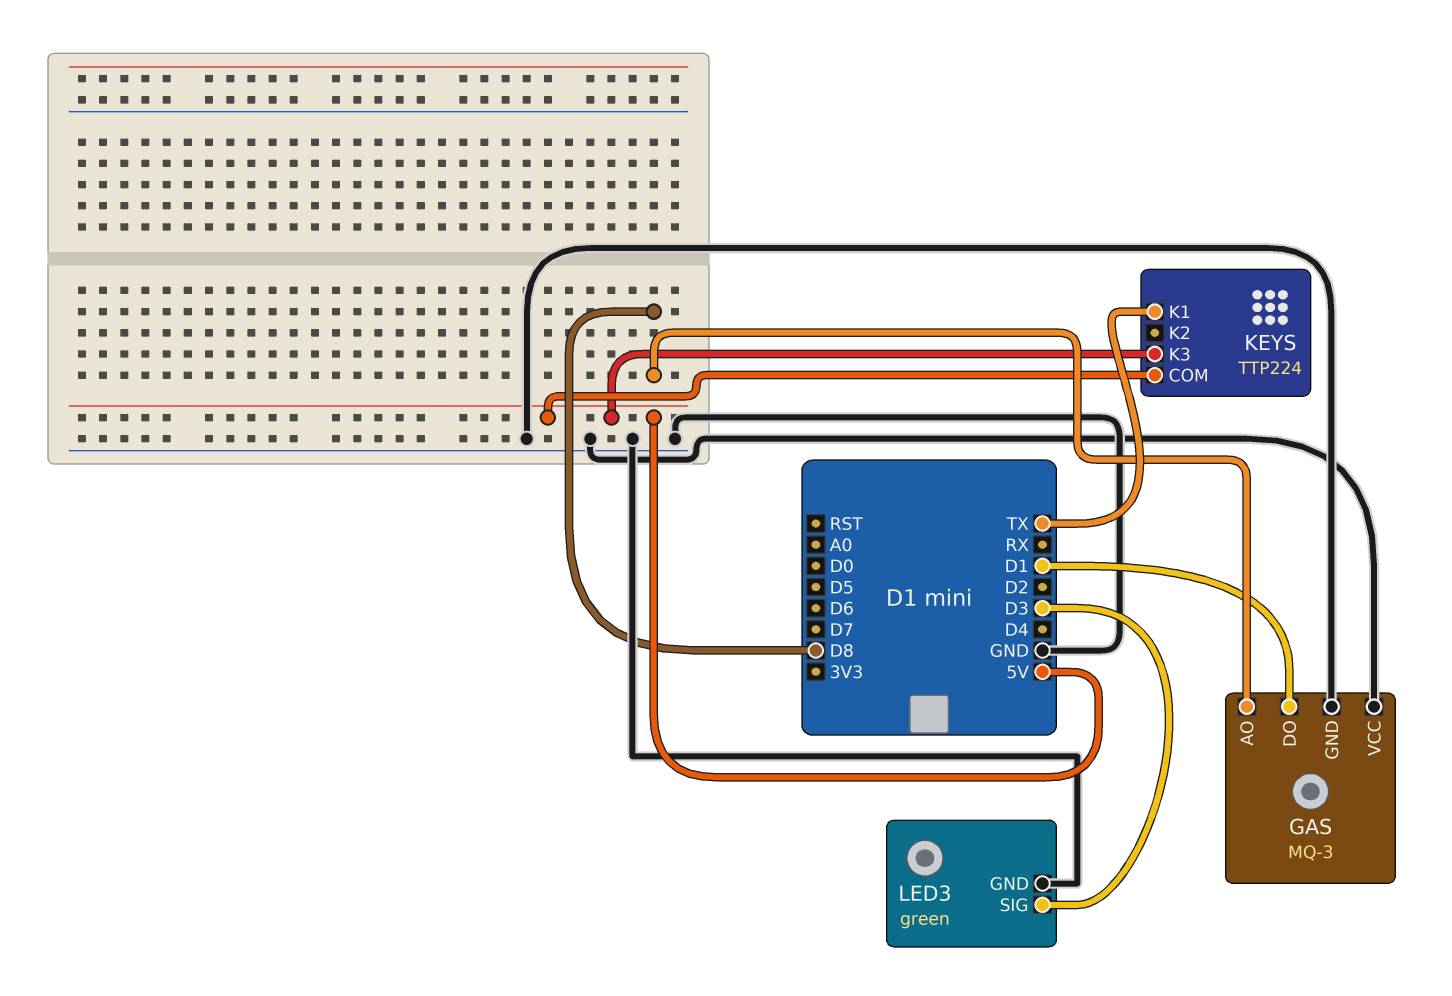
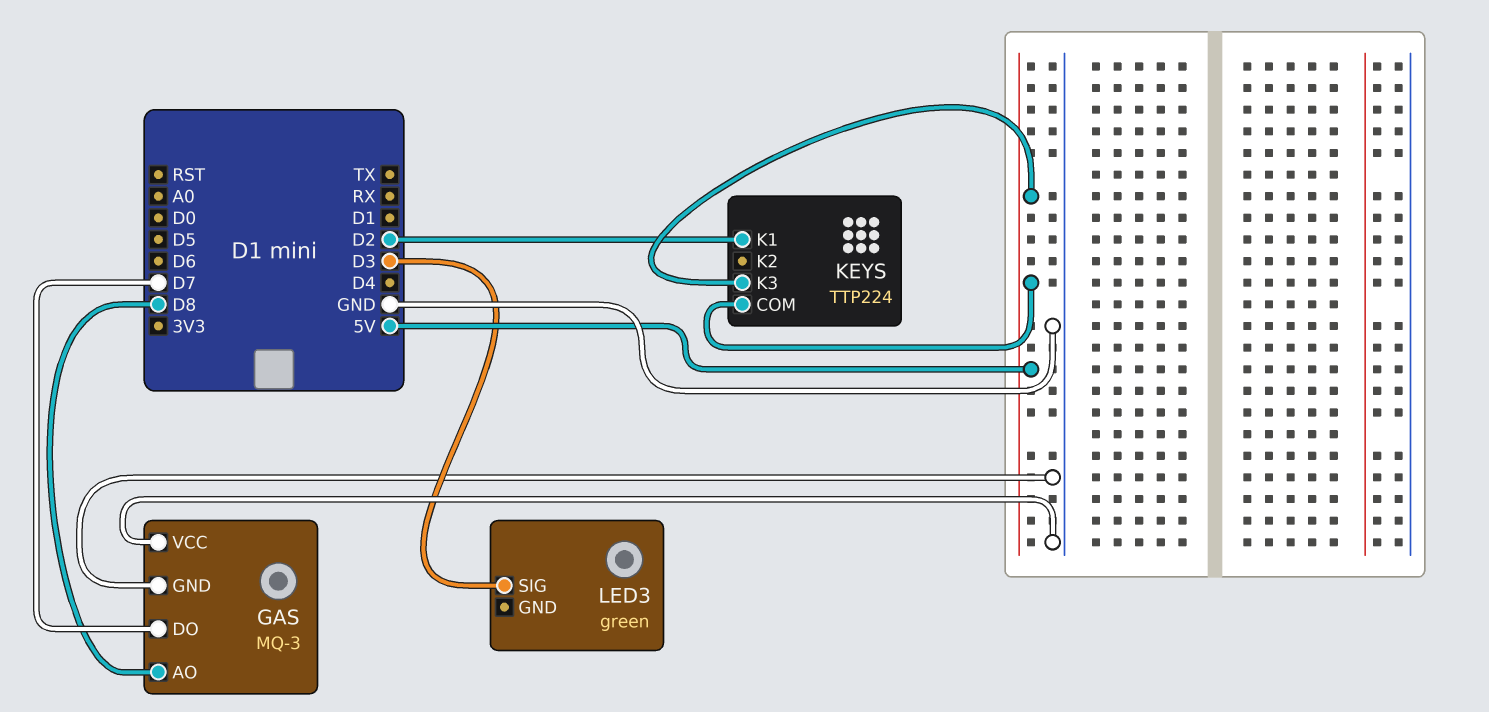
GAS pin DO: D1 -> D7
KEYS pin K1: TX -> D2
LED3 pin GND: GND -> none

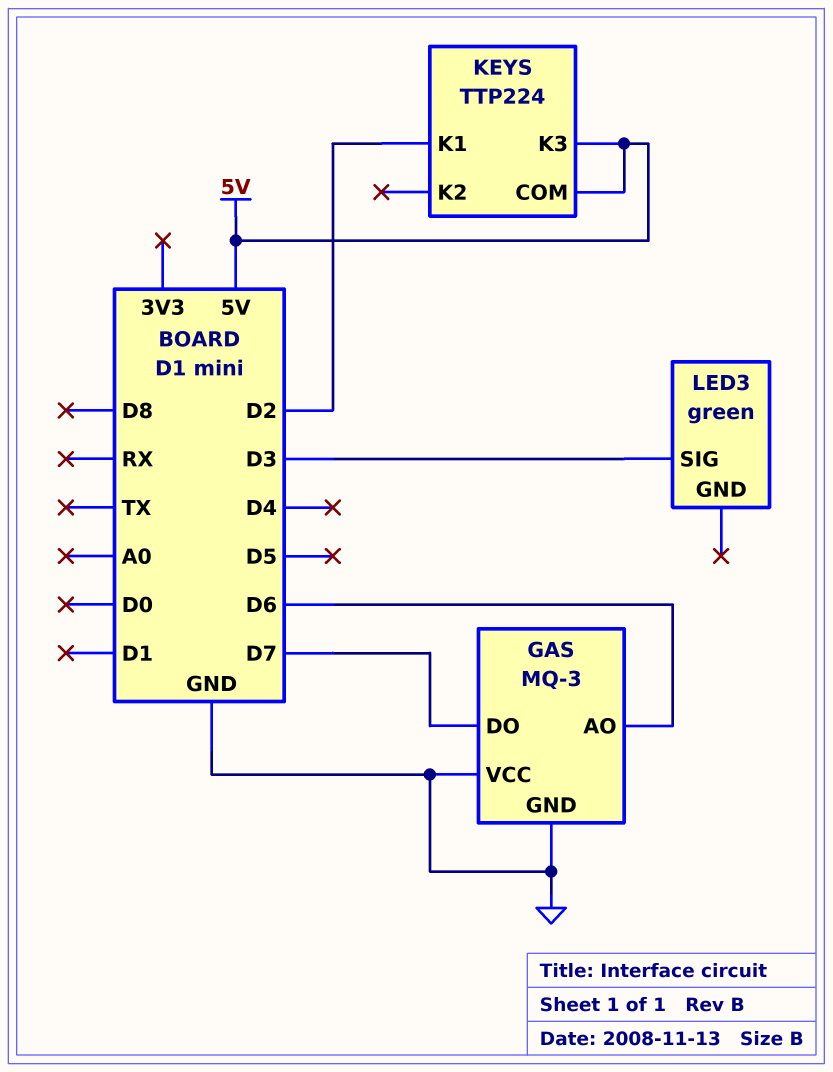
GAS pin AO: D8 -> D6

